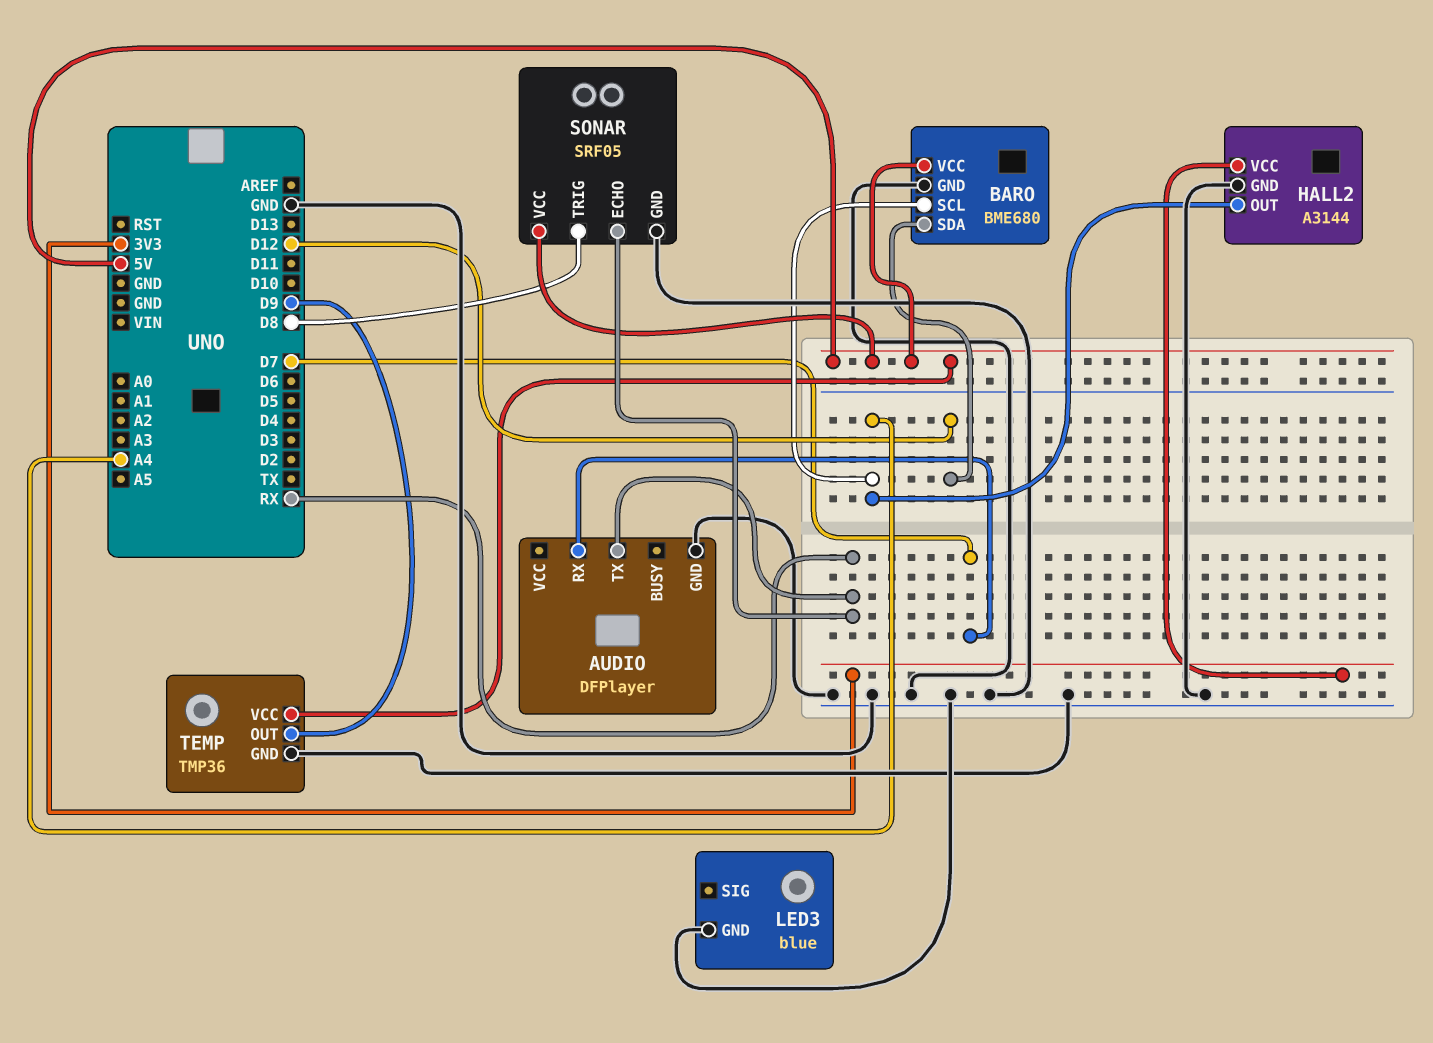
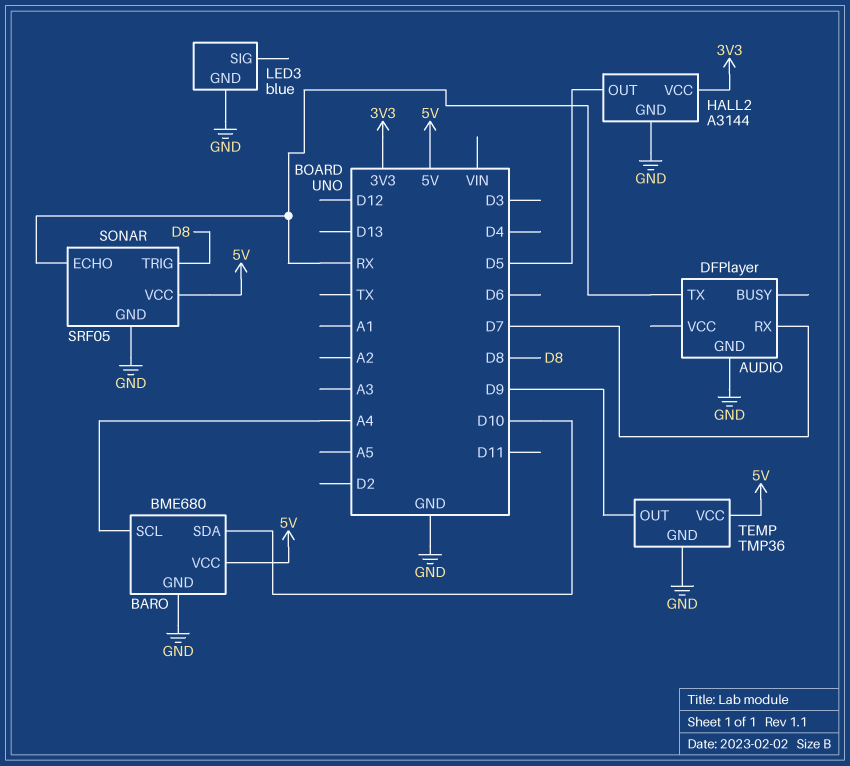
BARO pin SDA: D12 -> D10
HALL2 pin OUT: A4 -> D5

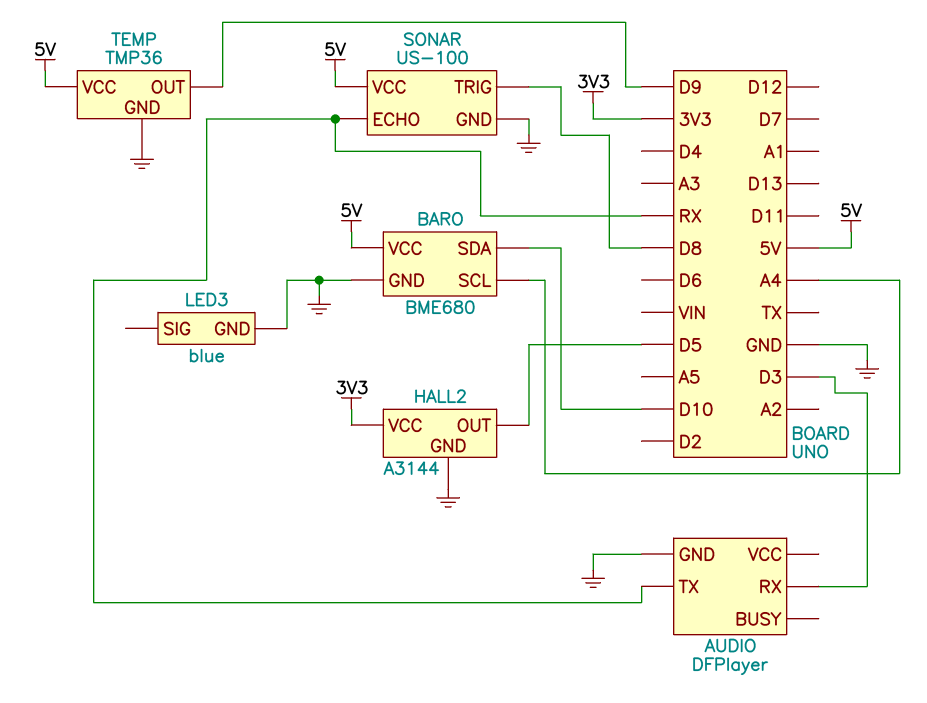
AUDIO pin RX: D7 -> D3
SONAR: SRF05 -> US-100

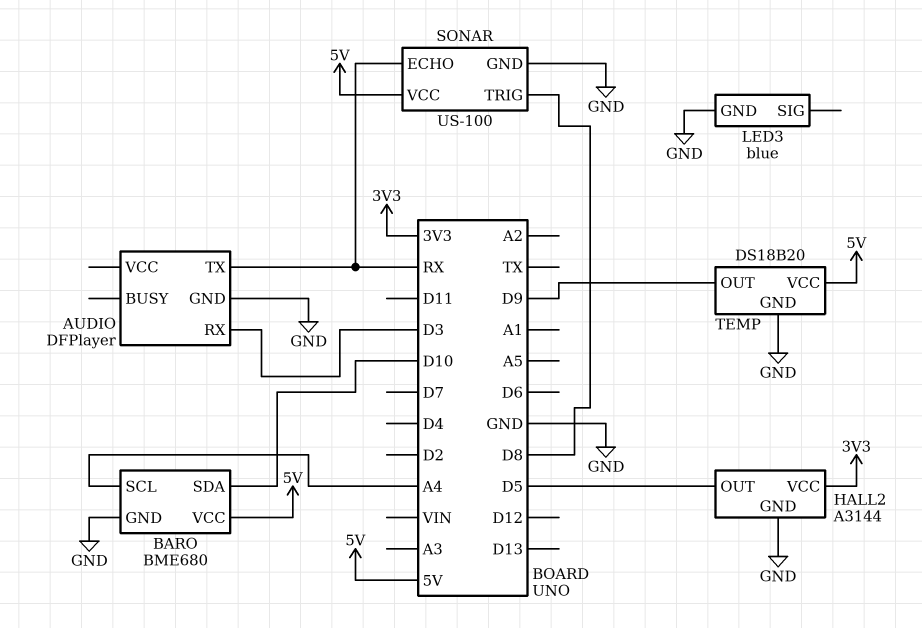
TEMP: TMP36 -> DS18B20

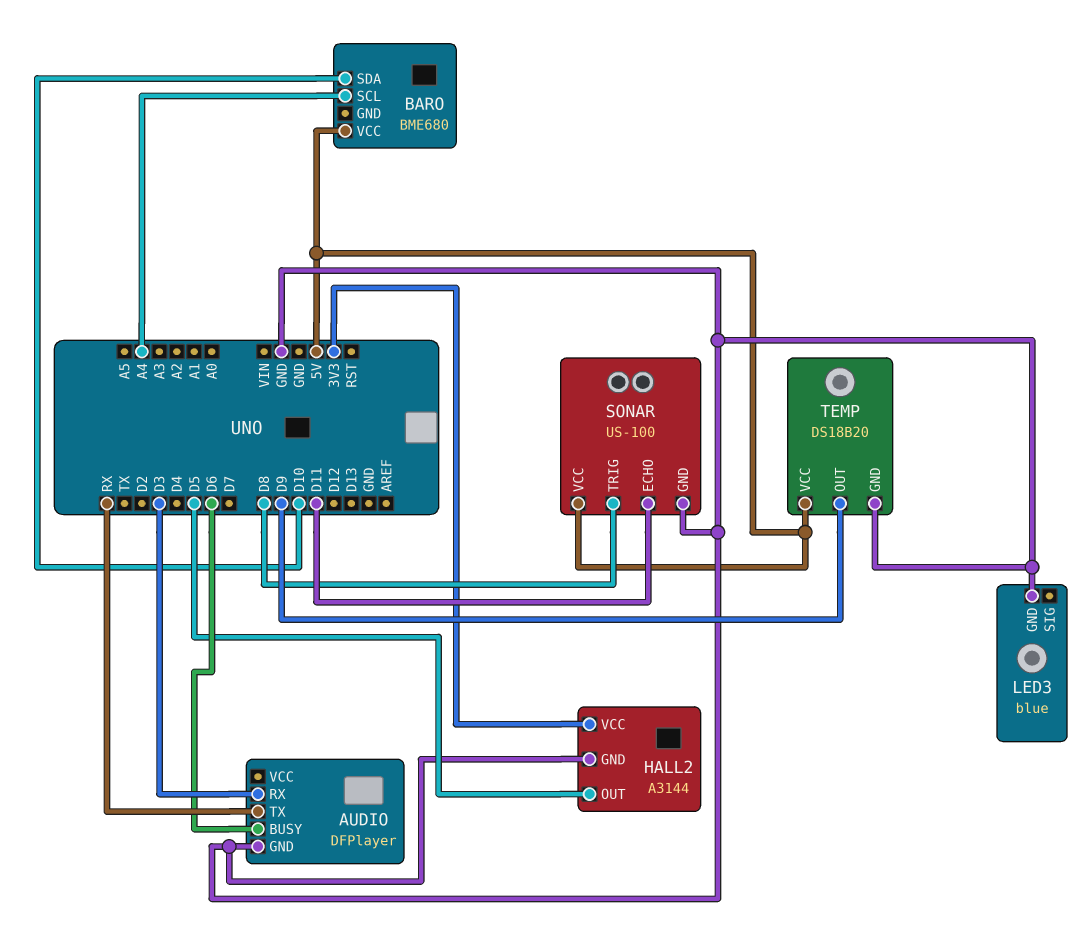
AUDIO pin BUSY: none -> D6
BARO pin GND: GND -> none
SONAR pin ECHO: RX -> D11

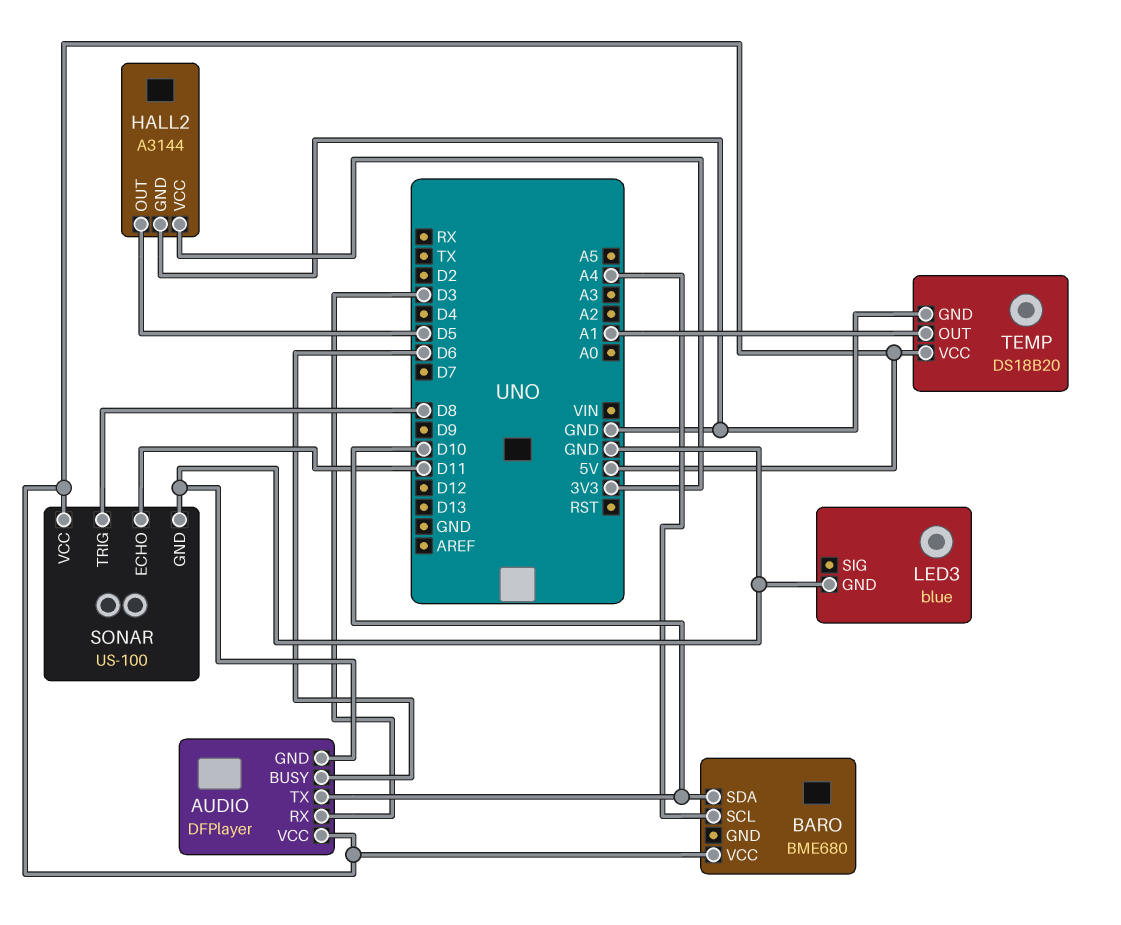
AUDIO pin TX: RX -> D10
AUDIO pin VCC: none -> 5V
TEMP pin OUT: D9 -> A1

